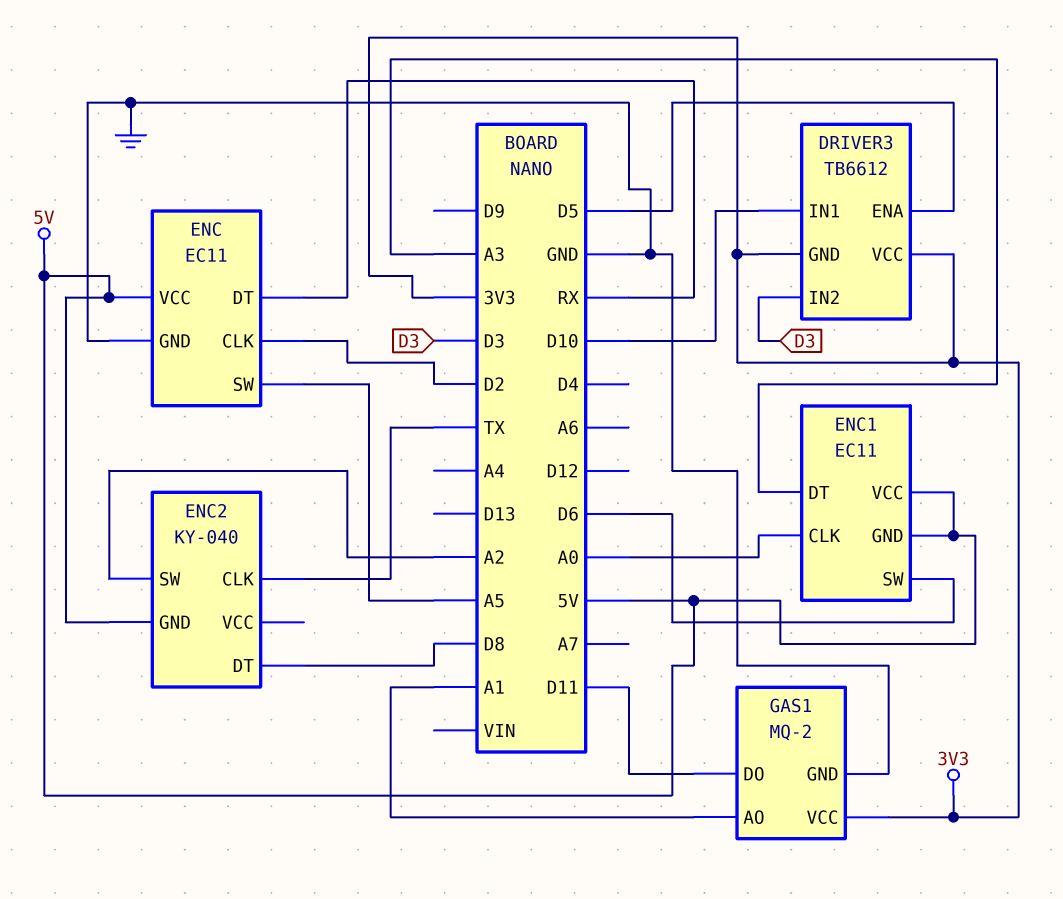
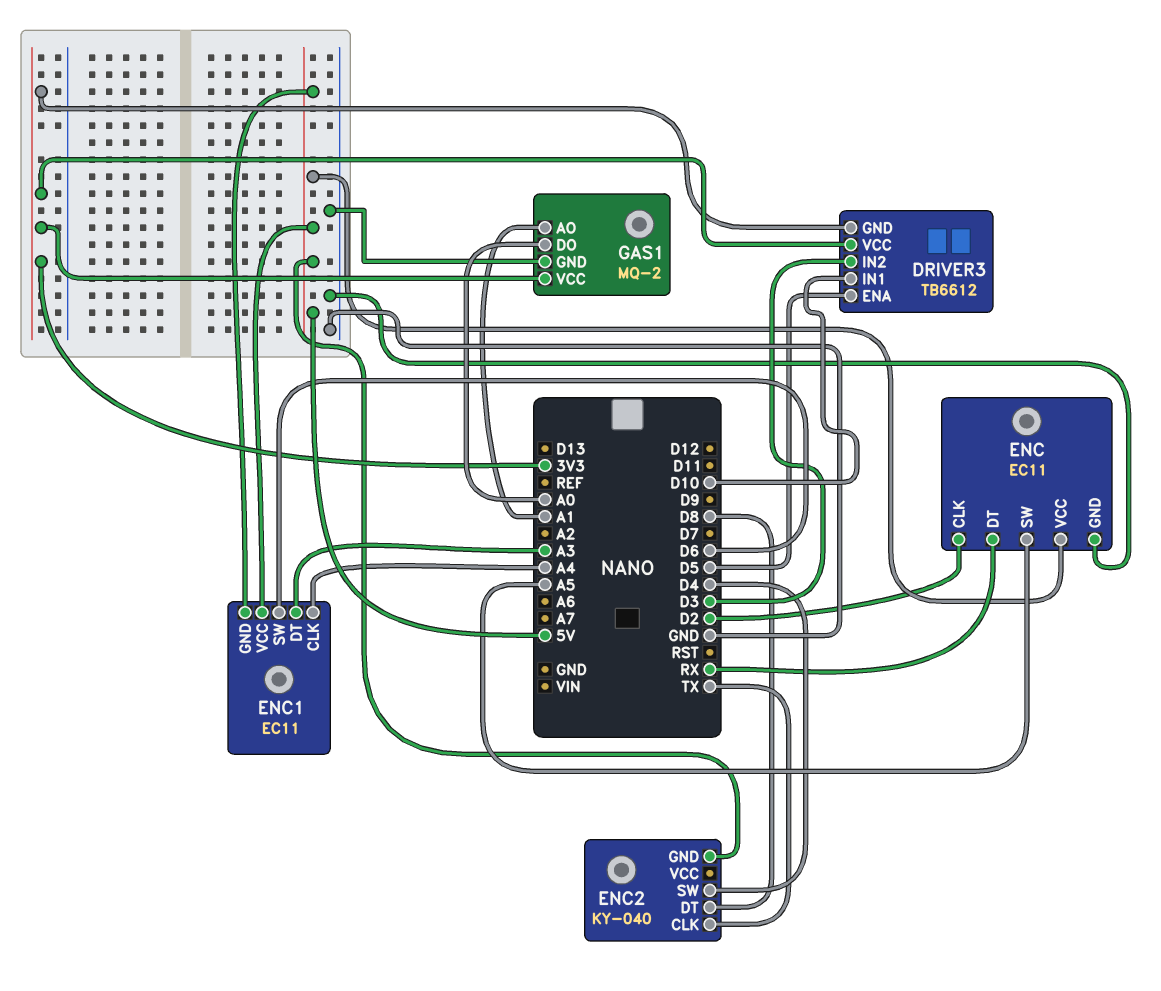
ENC1 pin CLK: A0 -> A4
ENC2 pin SW: A2 -> D4
GAS1 pin DO: D11 -> A0

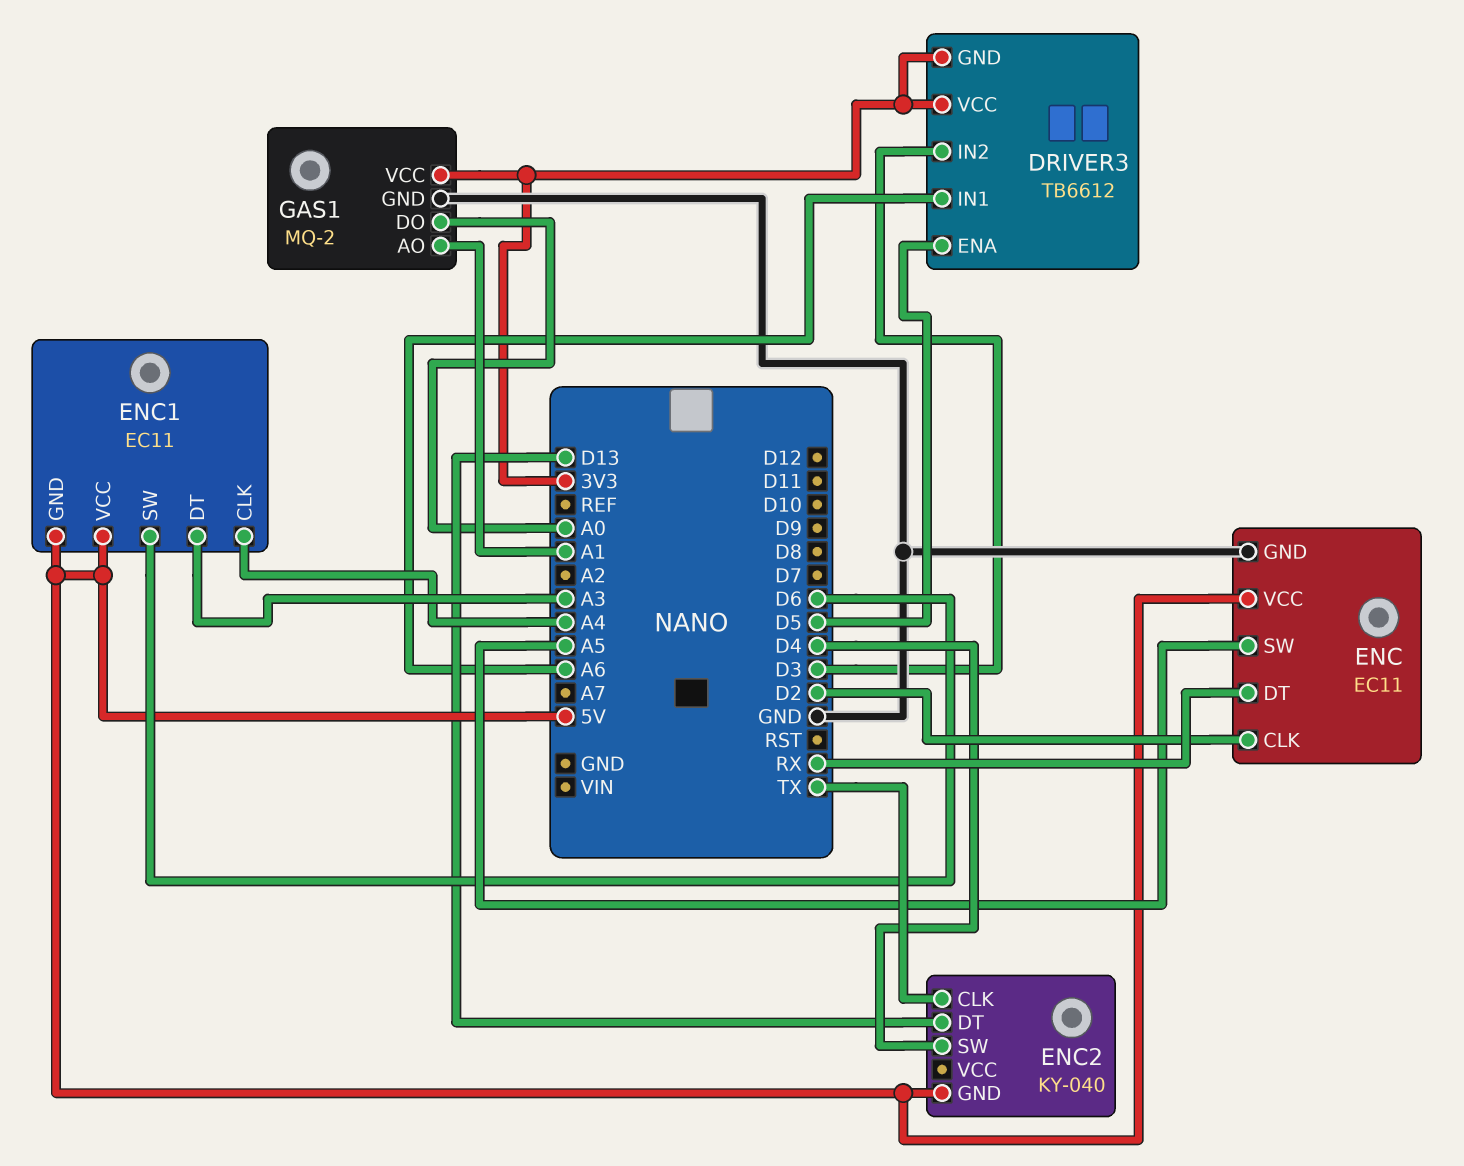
DRIVER3 pin IN1: D10 -> A6
ENC2 pin DT: D8 -> D13

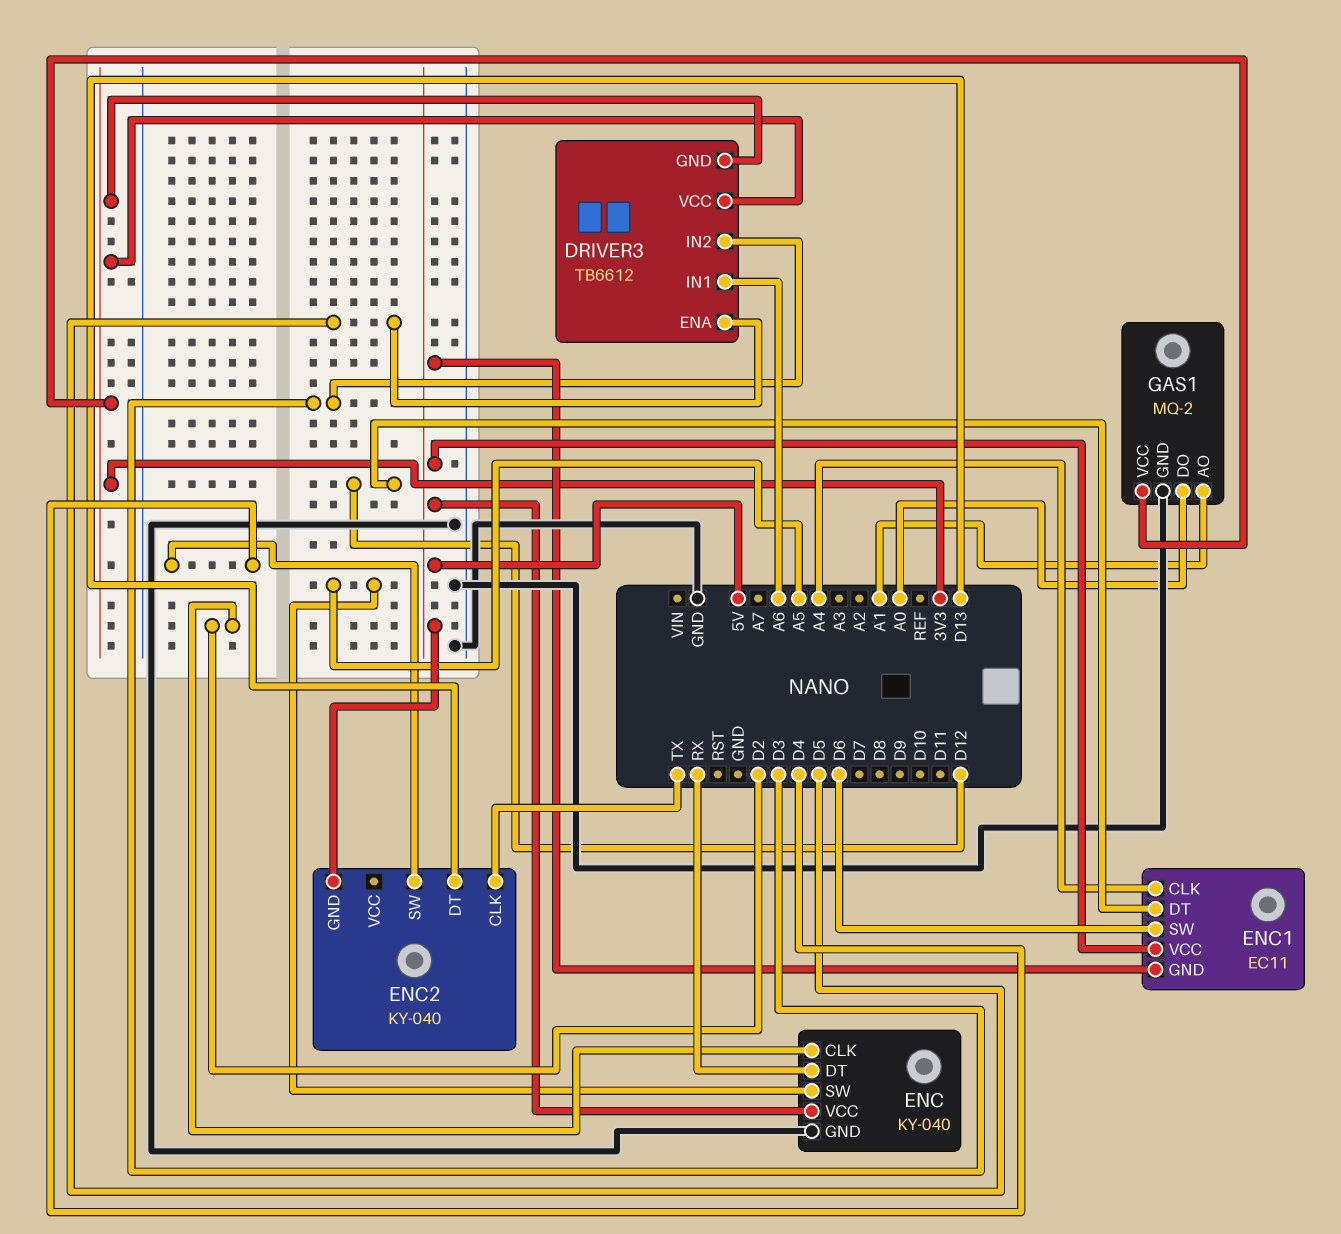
ENC: EC11 -> KY-040
ENC1 pin DT: A3 -> D12

